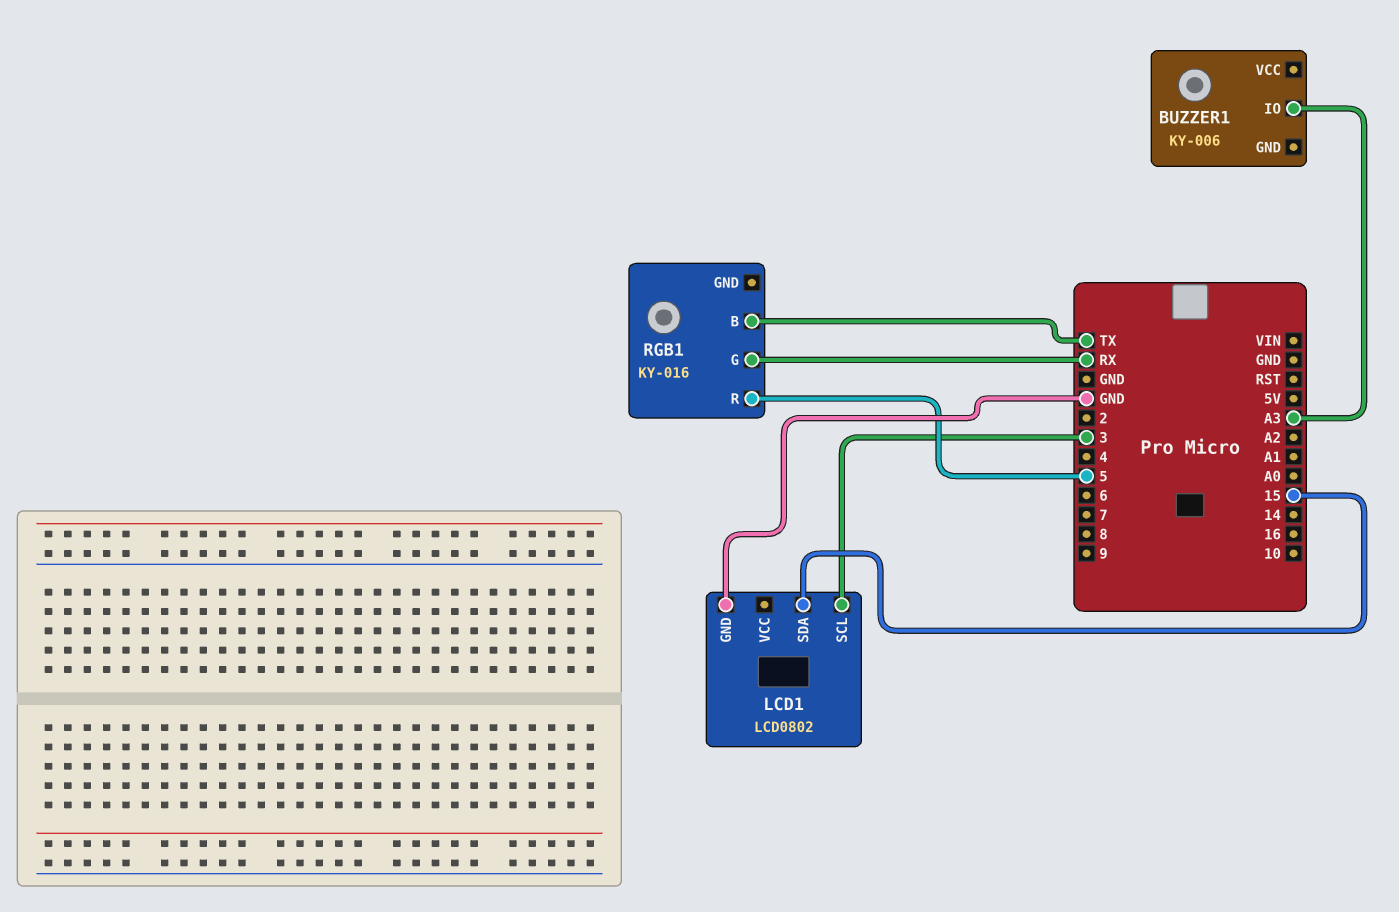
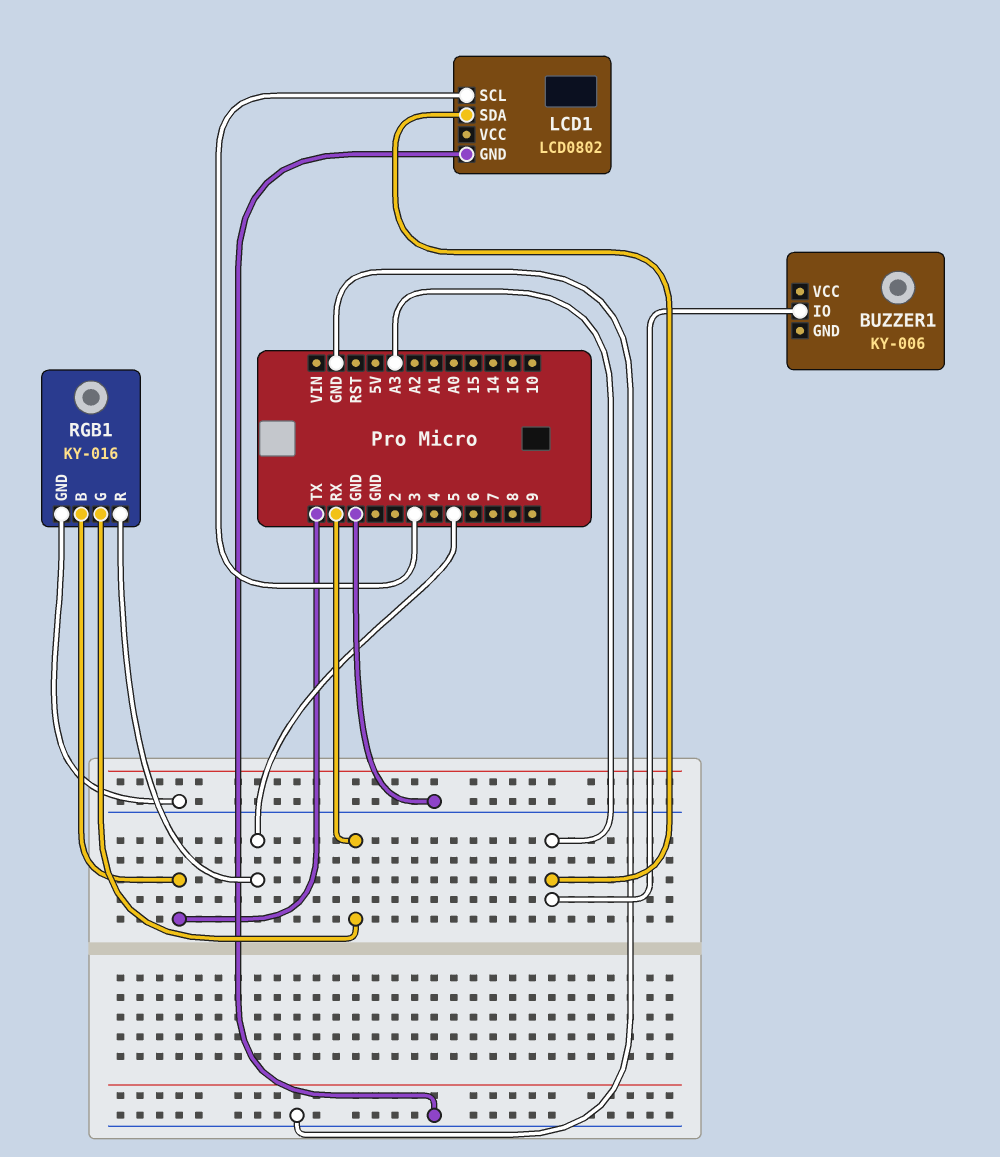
LCD1 pin SDA: 15 -> A3
RGB1 pin GND: none -> GND

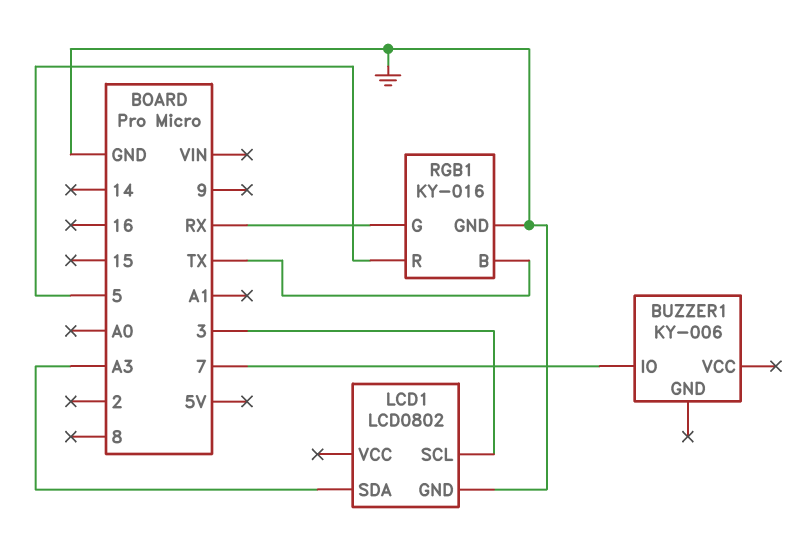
BUZZER1 pin IO: A3 -> 7

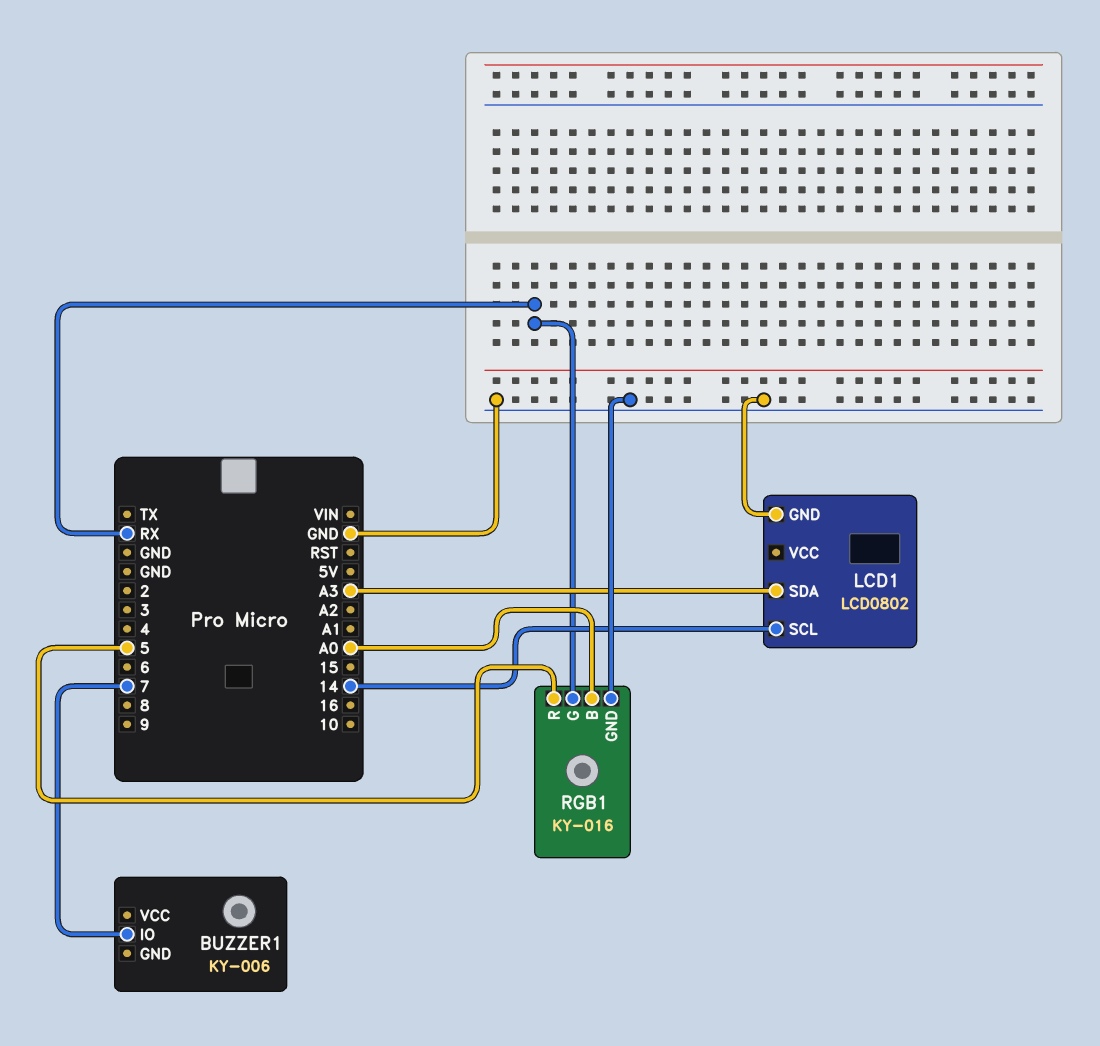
LCD1 pin SCL: 3 -> 14
RGB1 pin B: TX -> A0

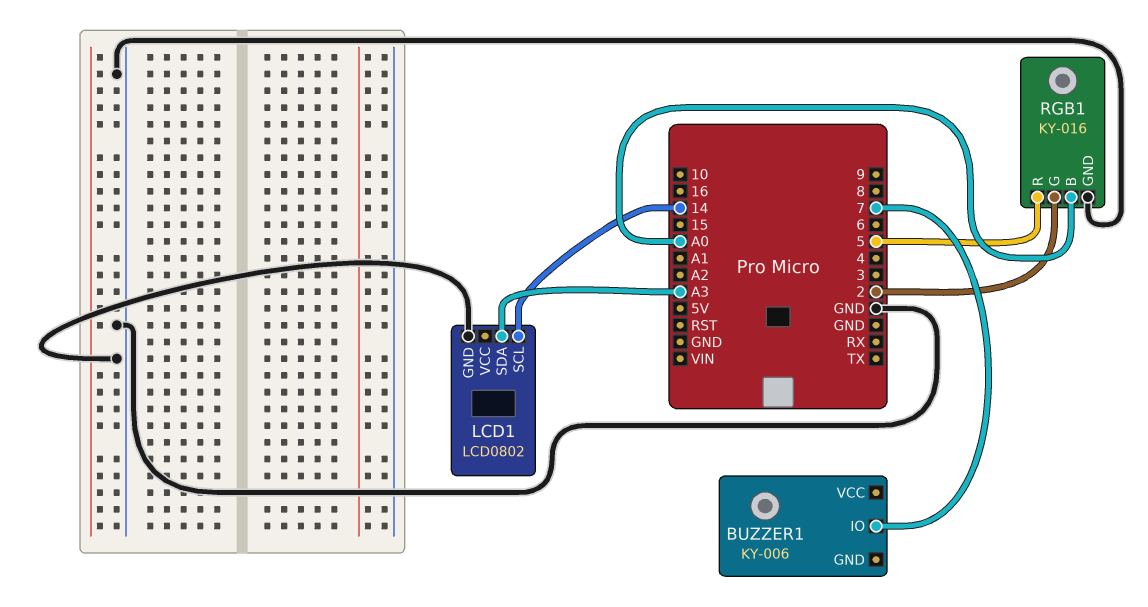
RGB1 pin G: RX -> 2

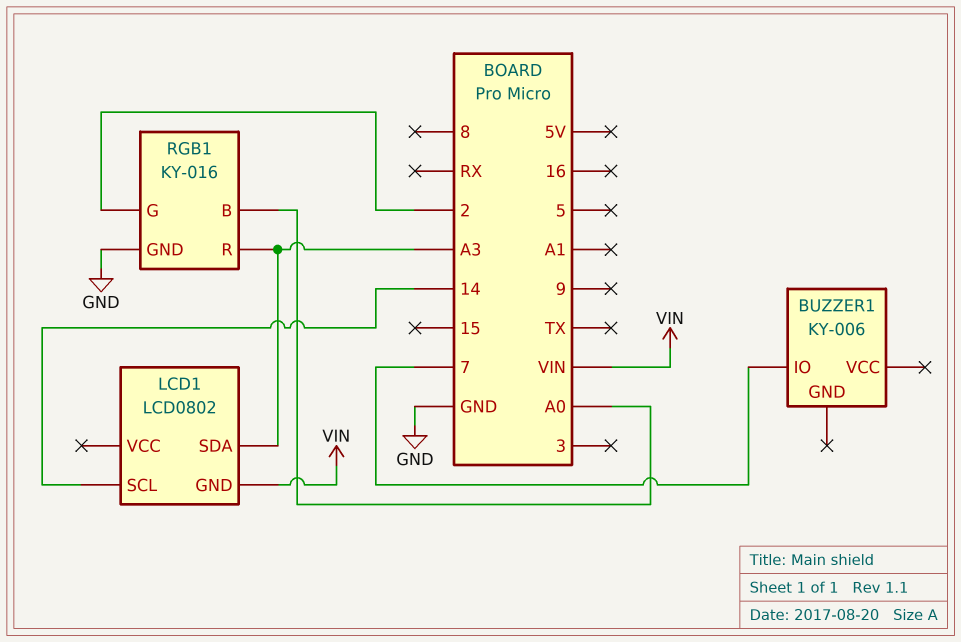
LCD1 pin GND: GND -> VIN
RGB1 pin R: 5 -> A3

